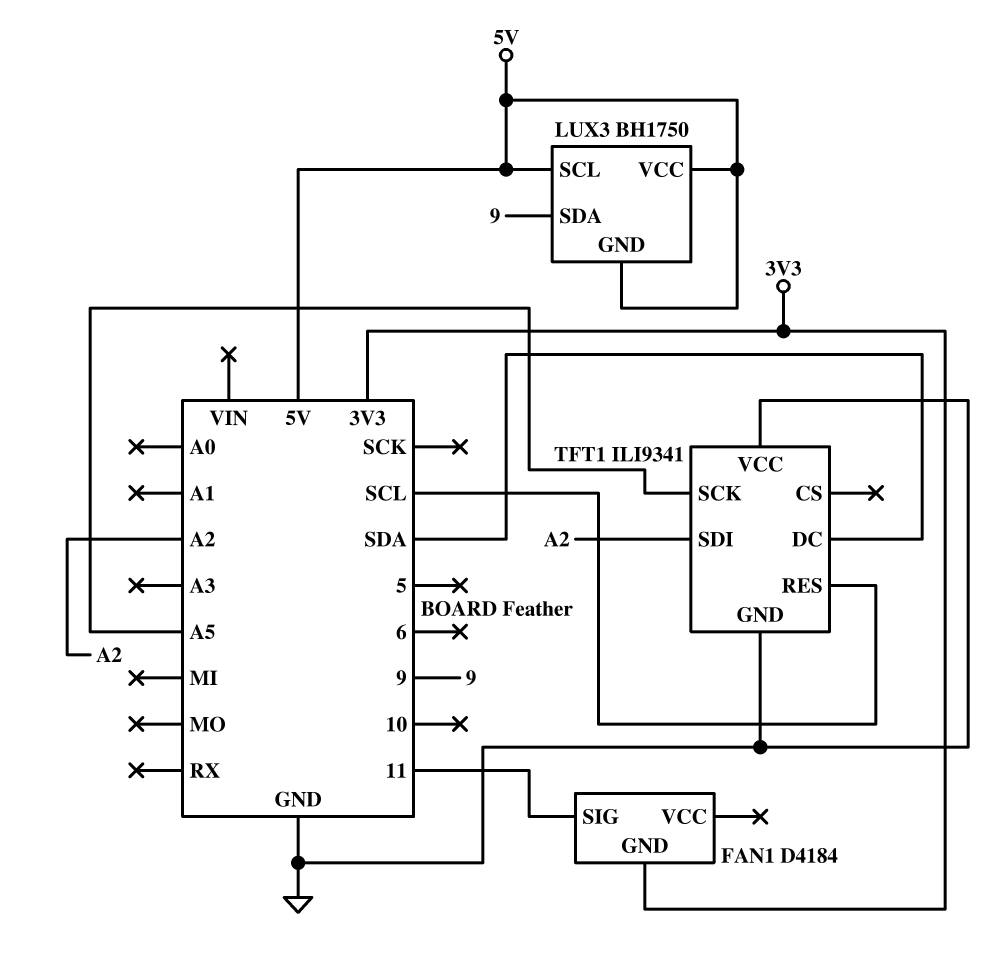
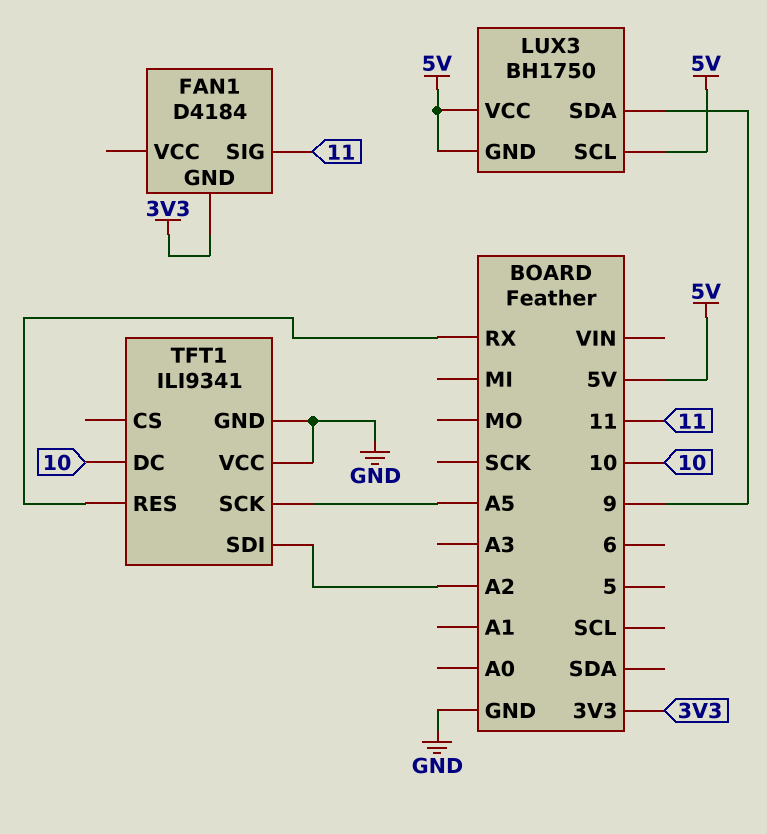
TFT1 pin DC: SDA -> 10
TFT1 pin RES: SCL -> RX

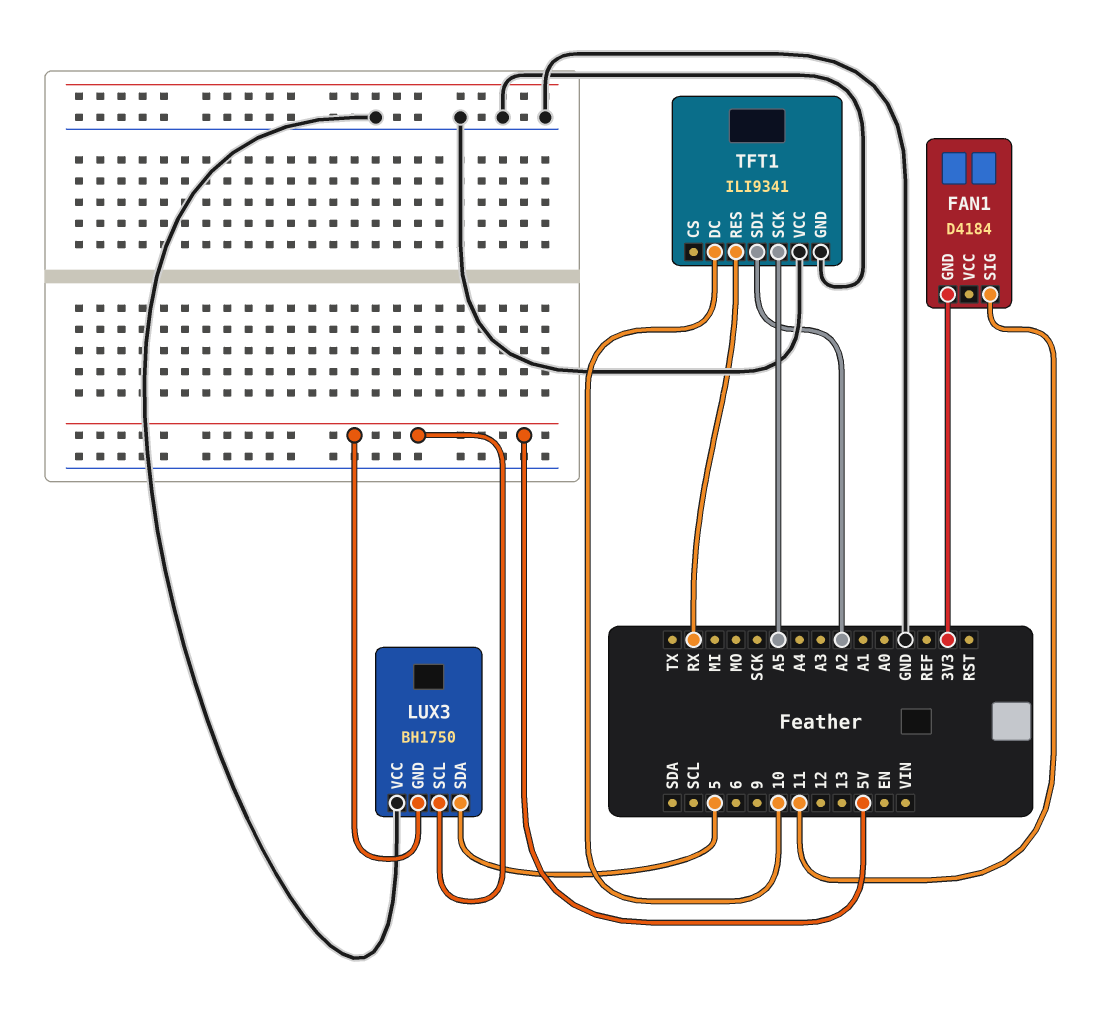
LUX3 pin SDA: 9 -> 5
LUX3 pin VCC: 5V -> GND

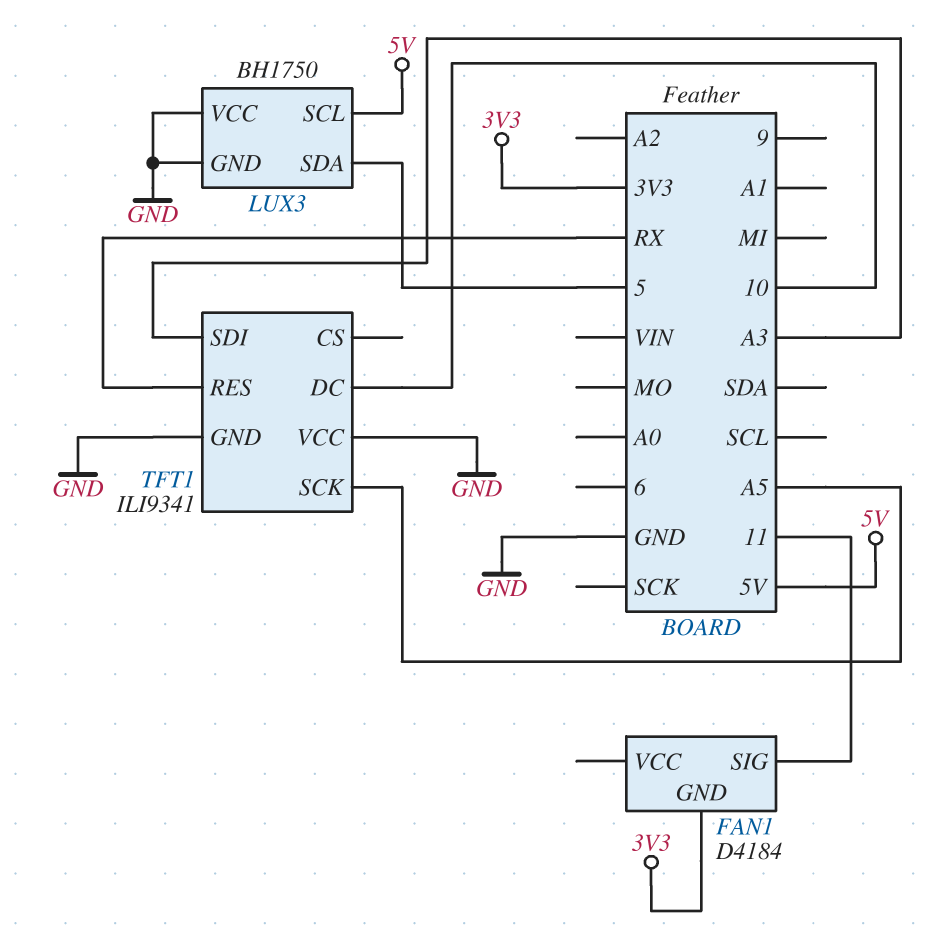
LUX3 pin GND: 5V -> GND
TFT1 pin SDI: A2 -> A3

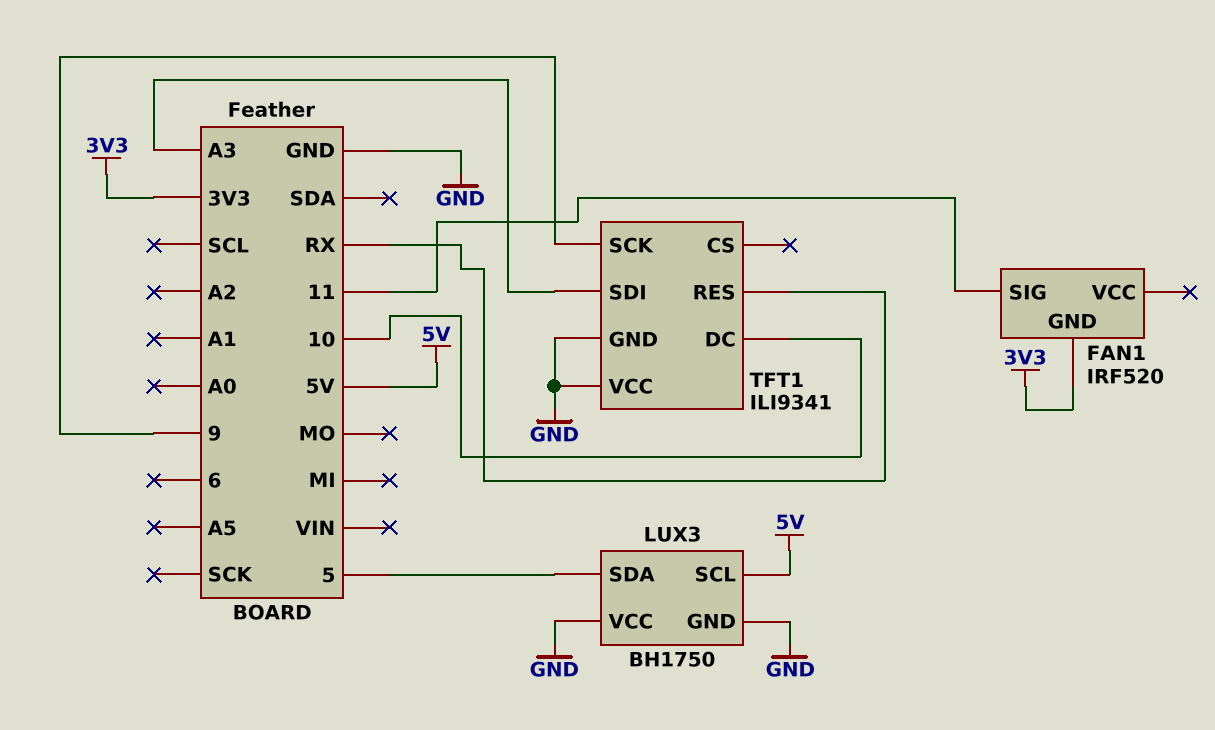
FAN1: D4184 -> IRF520
TFT1 pin SCK: A5 -> 9

